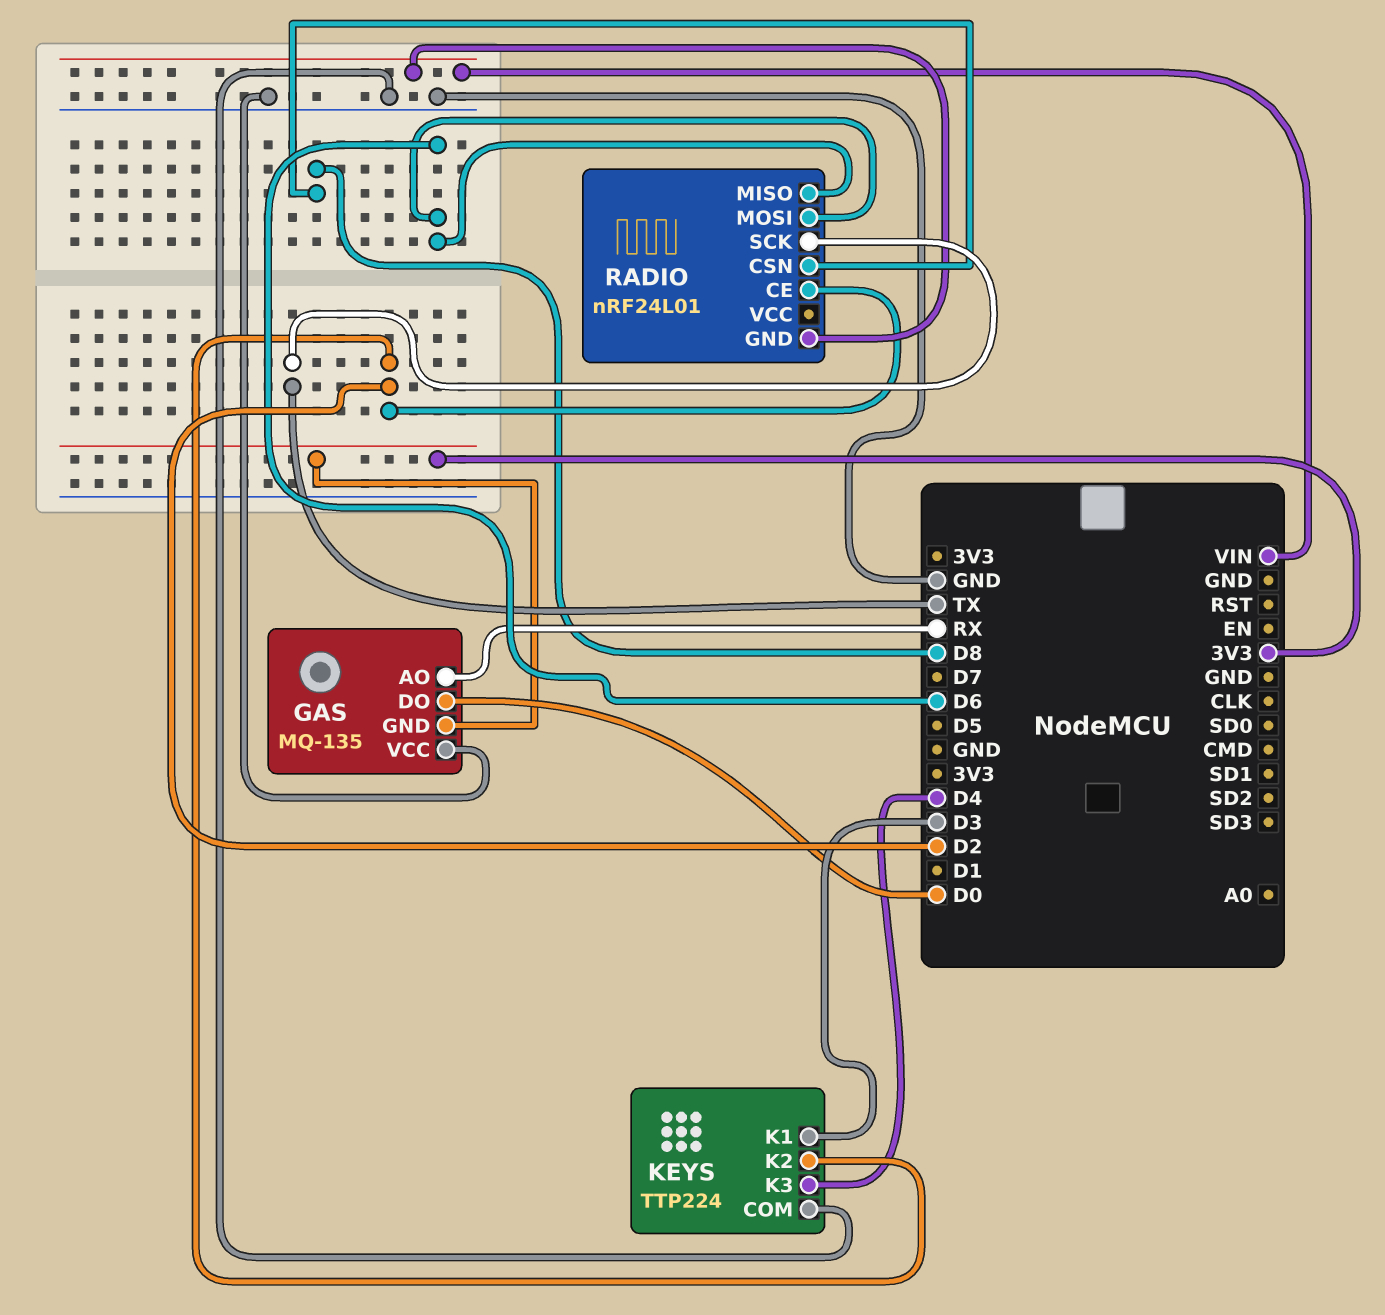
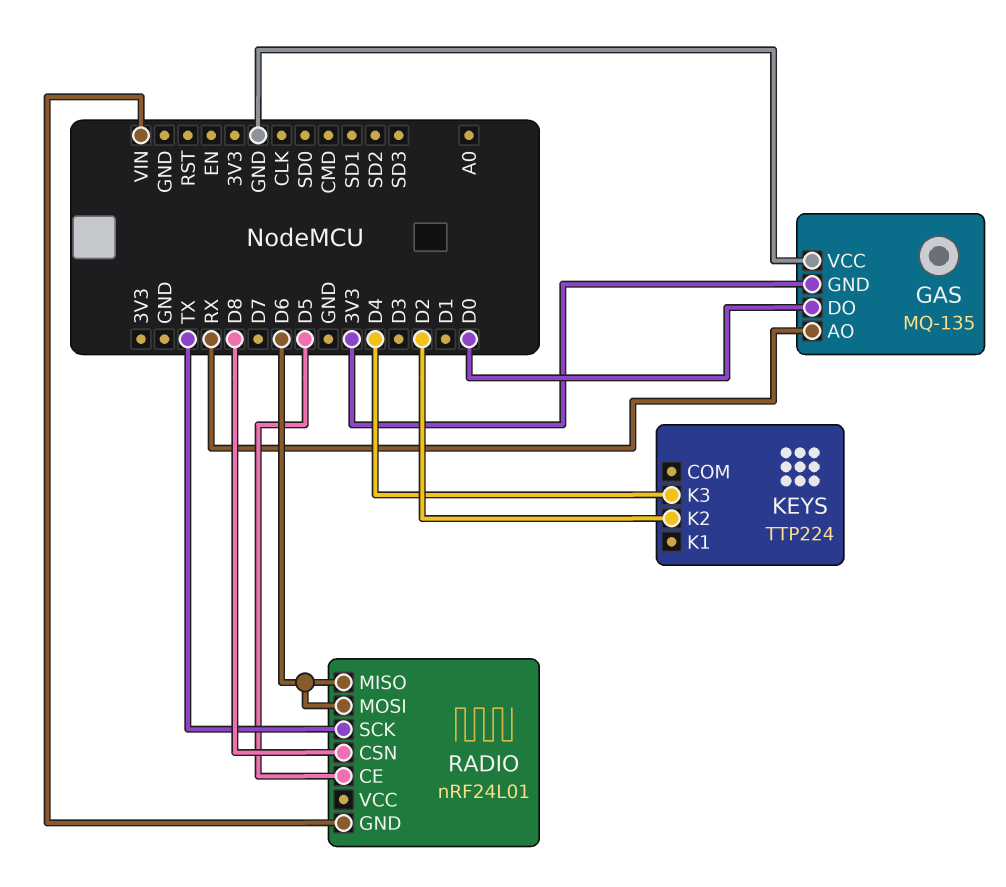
KEYS pin COM: GND -> none
KEYS pin K1: D3 -> none
RADIO pin CE: D2 -> D5

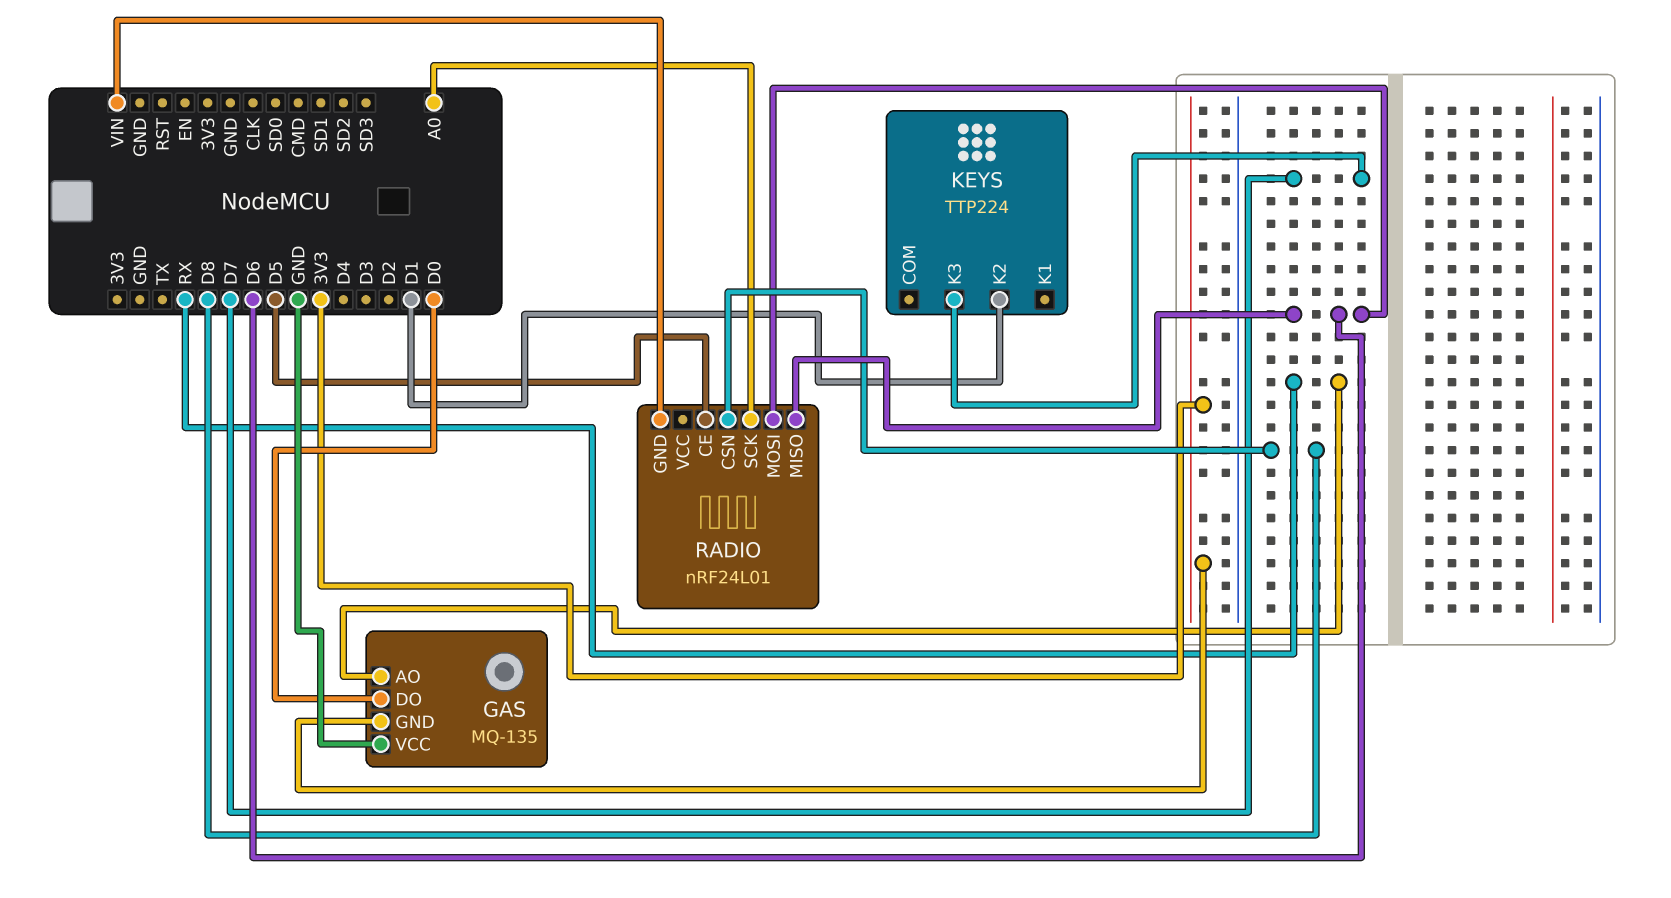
KEYS pin K2: D2 -> D1
KEYS pin K3: D4 -> D7
RADIO pin SCK: TX -> A0

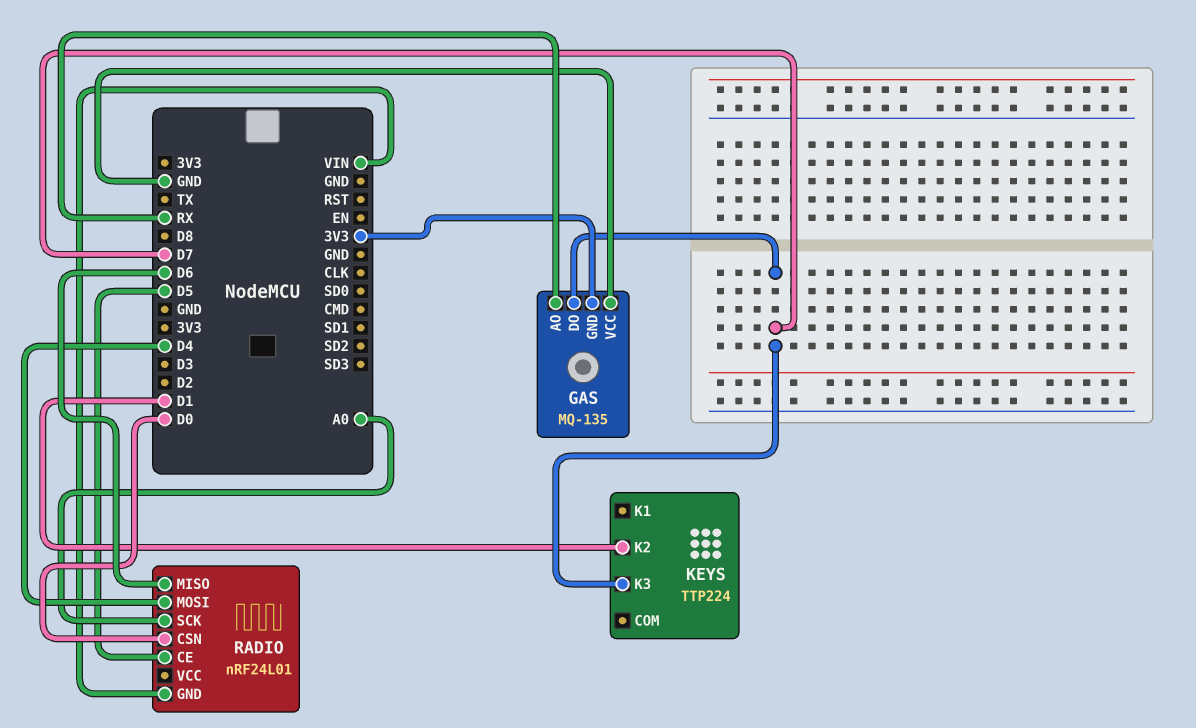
GAS pin DO: D0 -> D7
RADIO pin CSN: D8 -> D0
RADIO pin MOSI: D6 -> D4

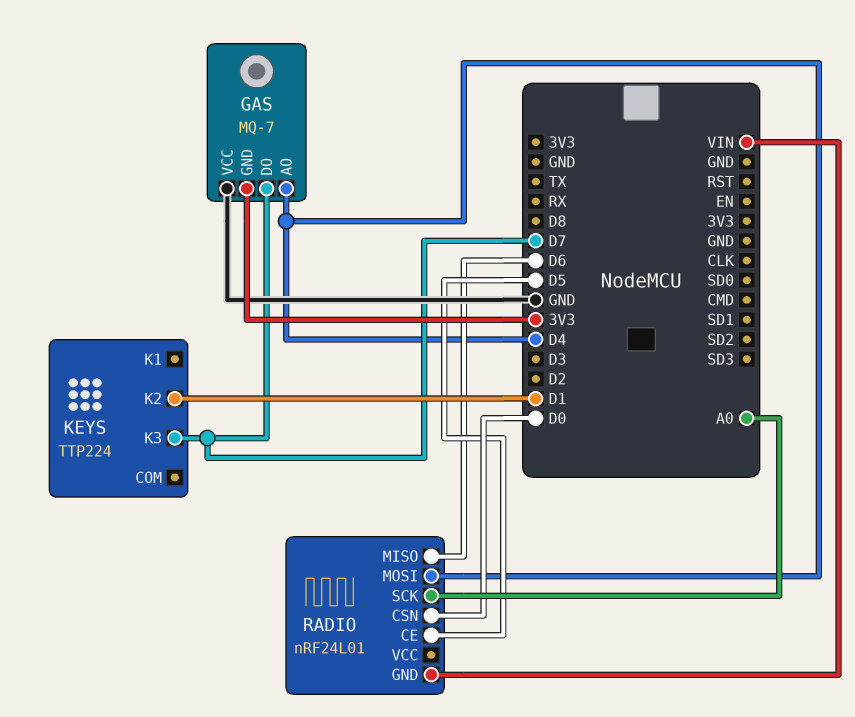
GAS: MQ-135 -> MQ-7
GAS pin AO: RX -> D4

